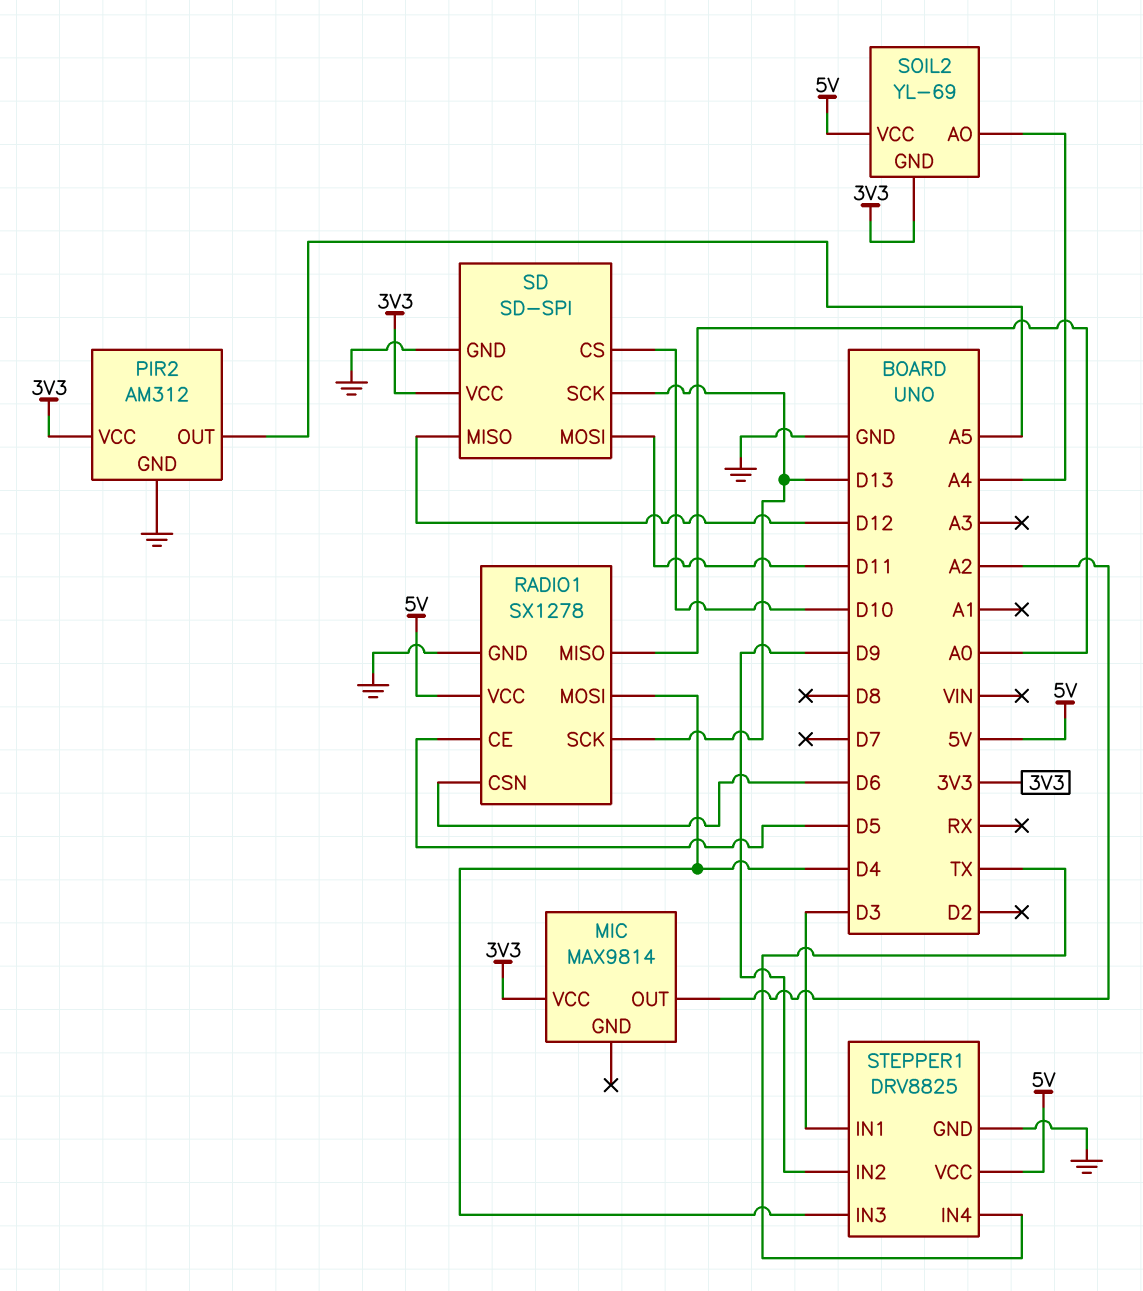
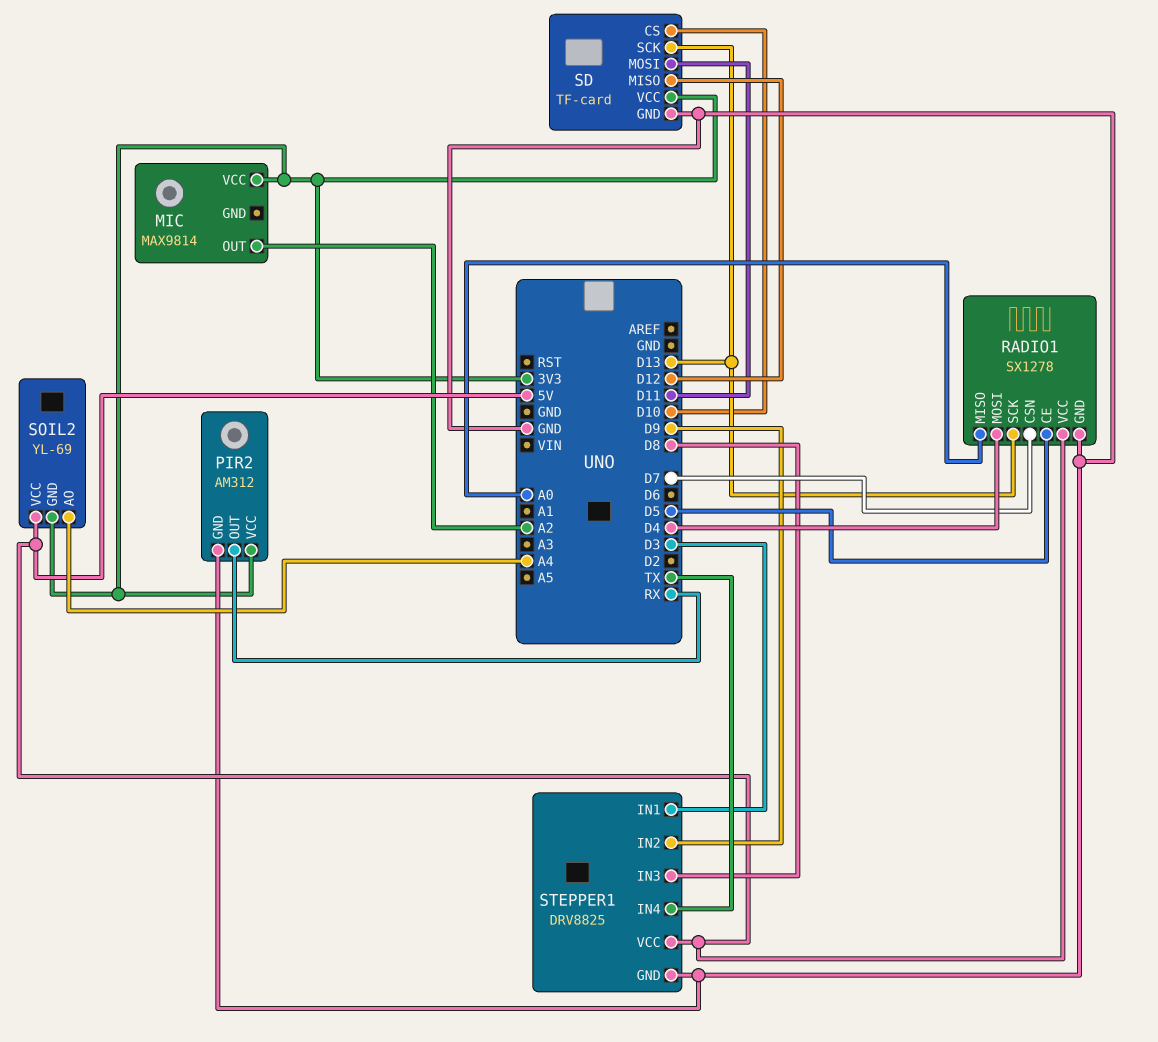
PIR2 pin OUT: A5 -> RX
RADIO1 pin CSN: D6 -> D7
SD: SD-SPI -> TF-card
STEPPER1 pin IN3: D4 -> D8

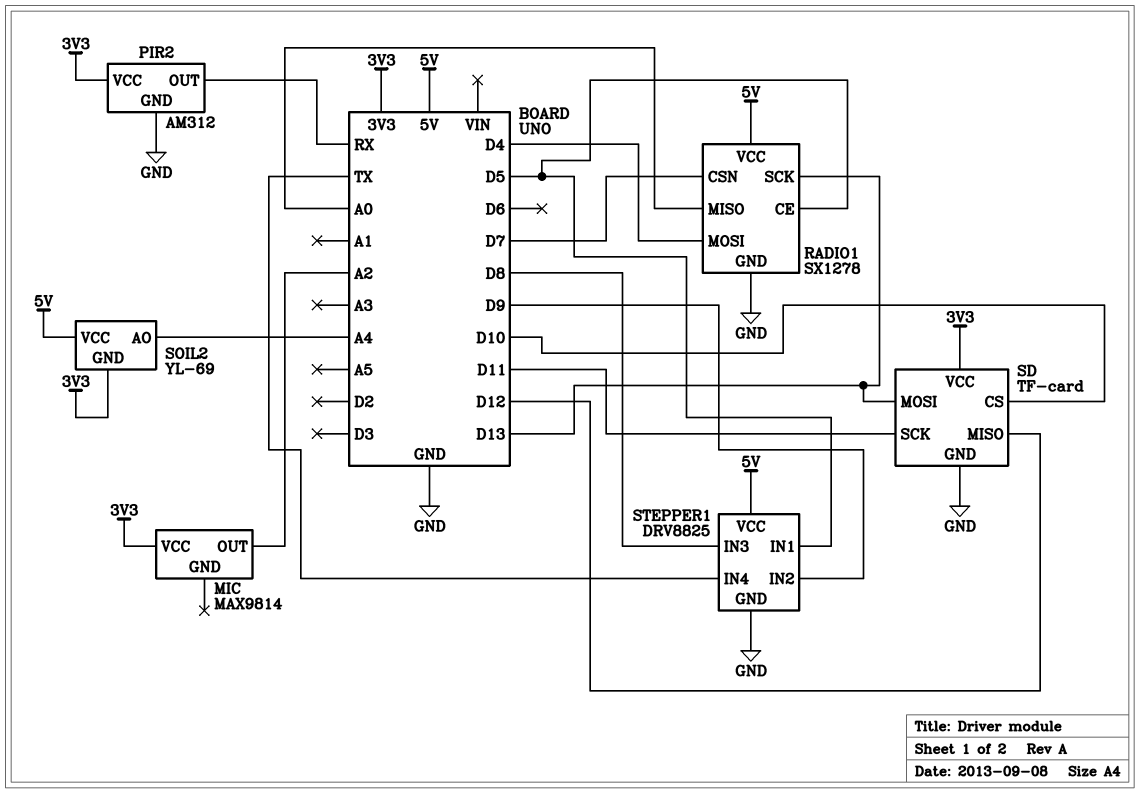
SD pin MOSI: D11 -> D13
SD pin SCK: D13 -> D11
STEPPER1 pin IN1: D3 -> D5

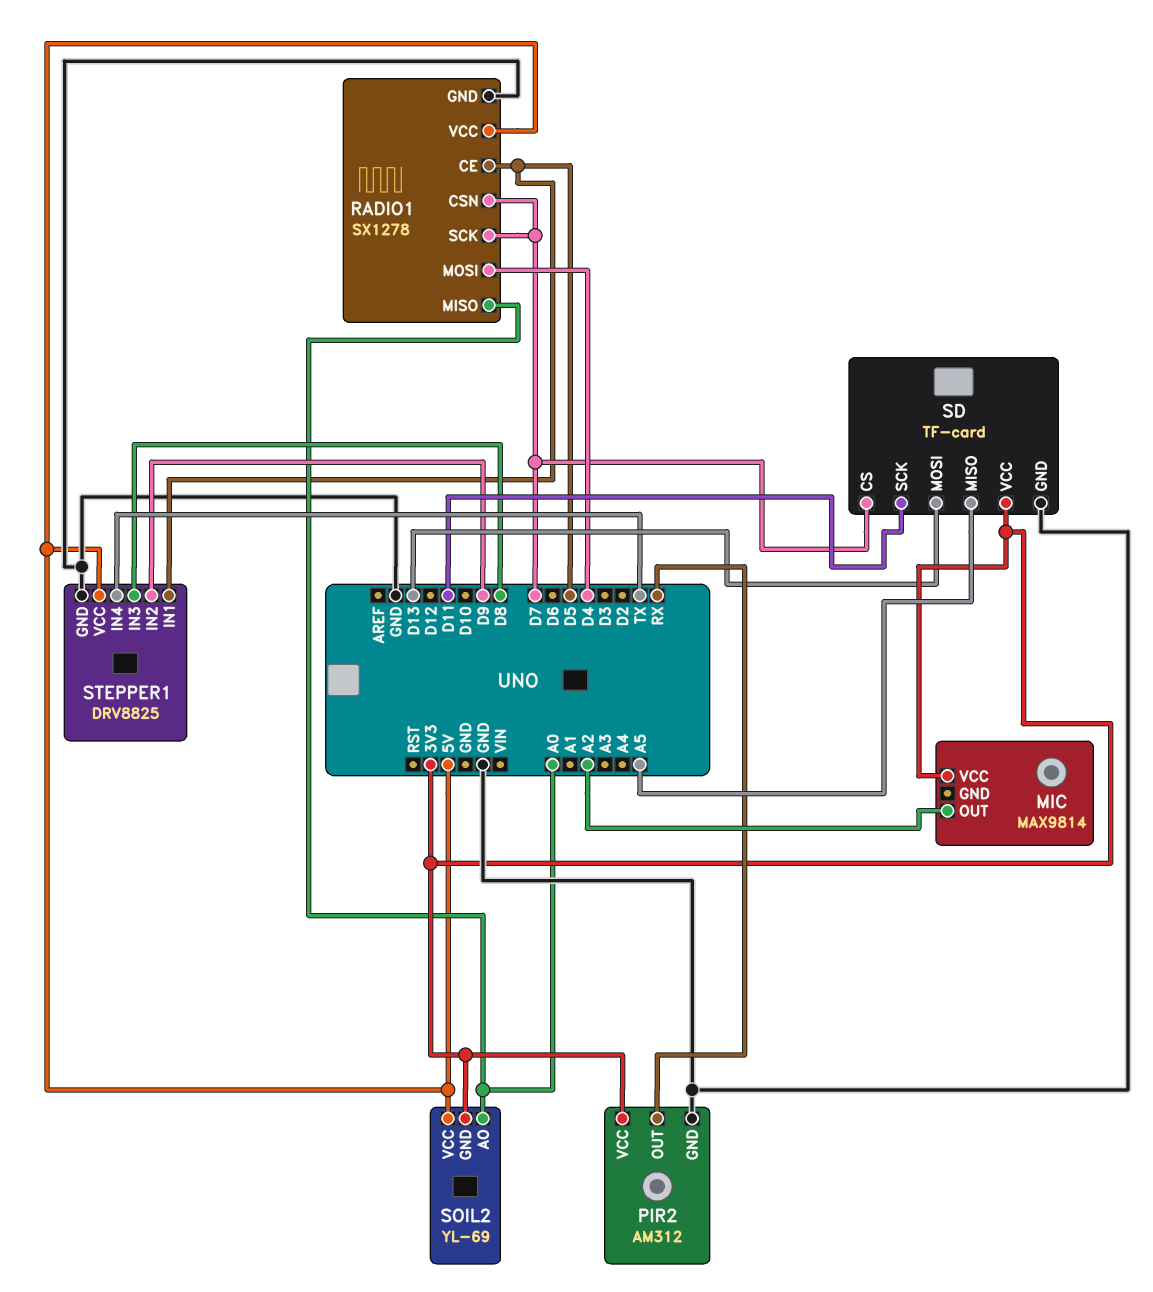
RADIO1 pin SCK: D13 -> D7
SD pin CS: D10 -> D7
SD pin MISO: D12 -> A5
SOIL2 pin AO: A4 -> A0

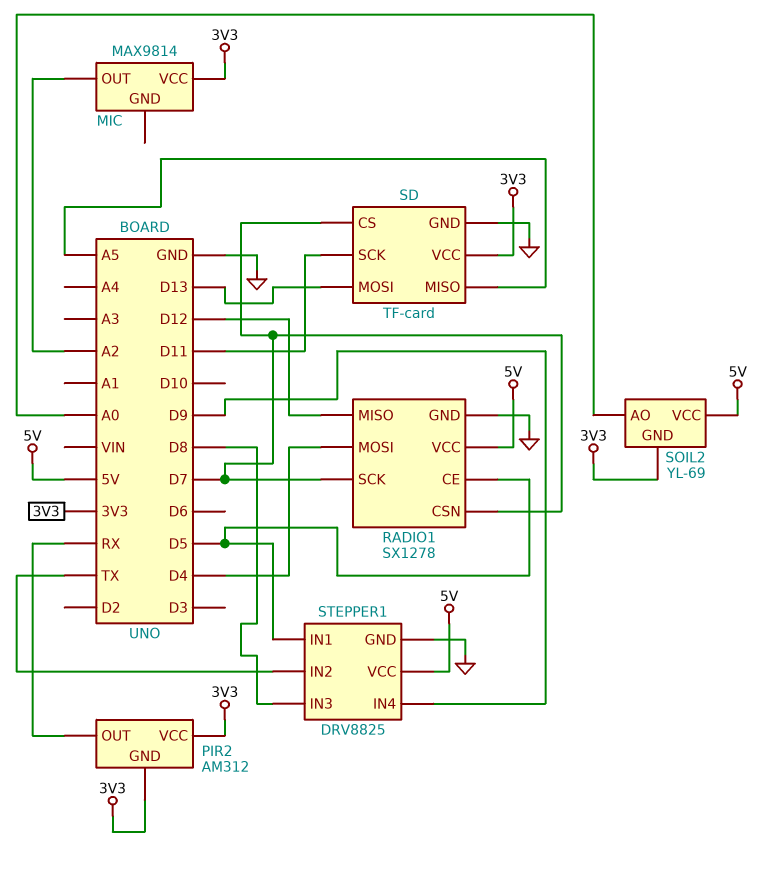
PIR2 pin GND: GND -> 3V3
RADIO1 pin MISO: A0 -> D12
STEPPER1 pin IN2: D9 -> TX
STEPPER1 pin IN4: TX -> D9

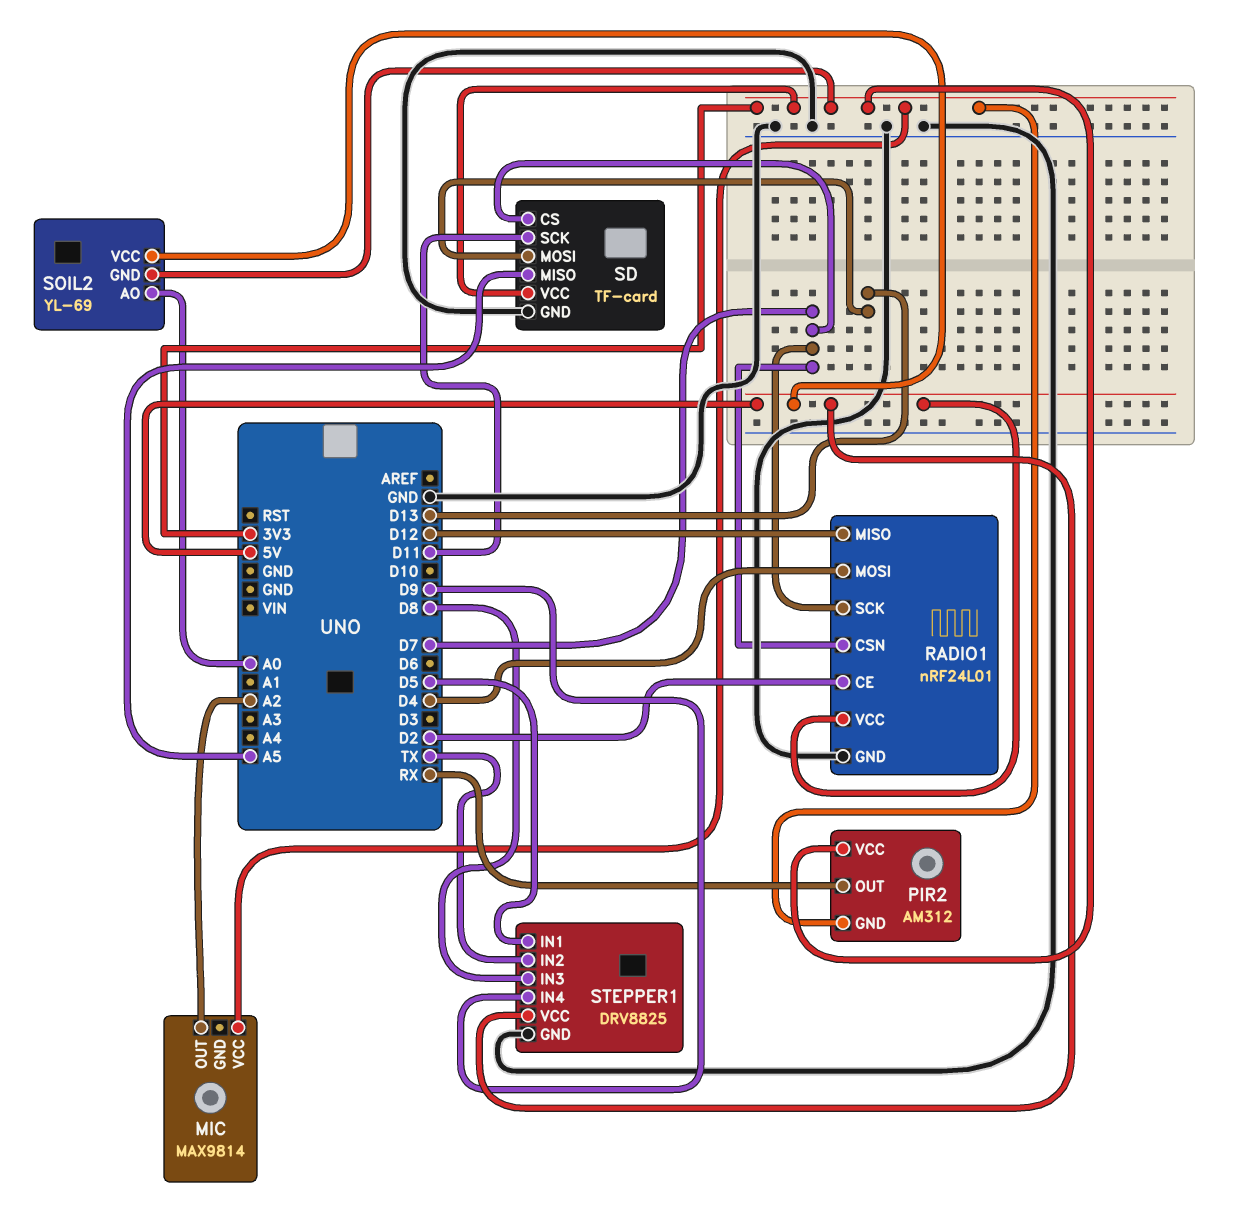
RADIO1: SX1278 -> nRF24L01
RADIO1 pin CE: D5 -> D2

